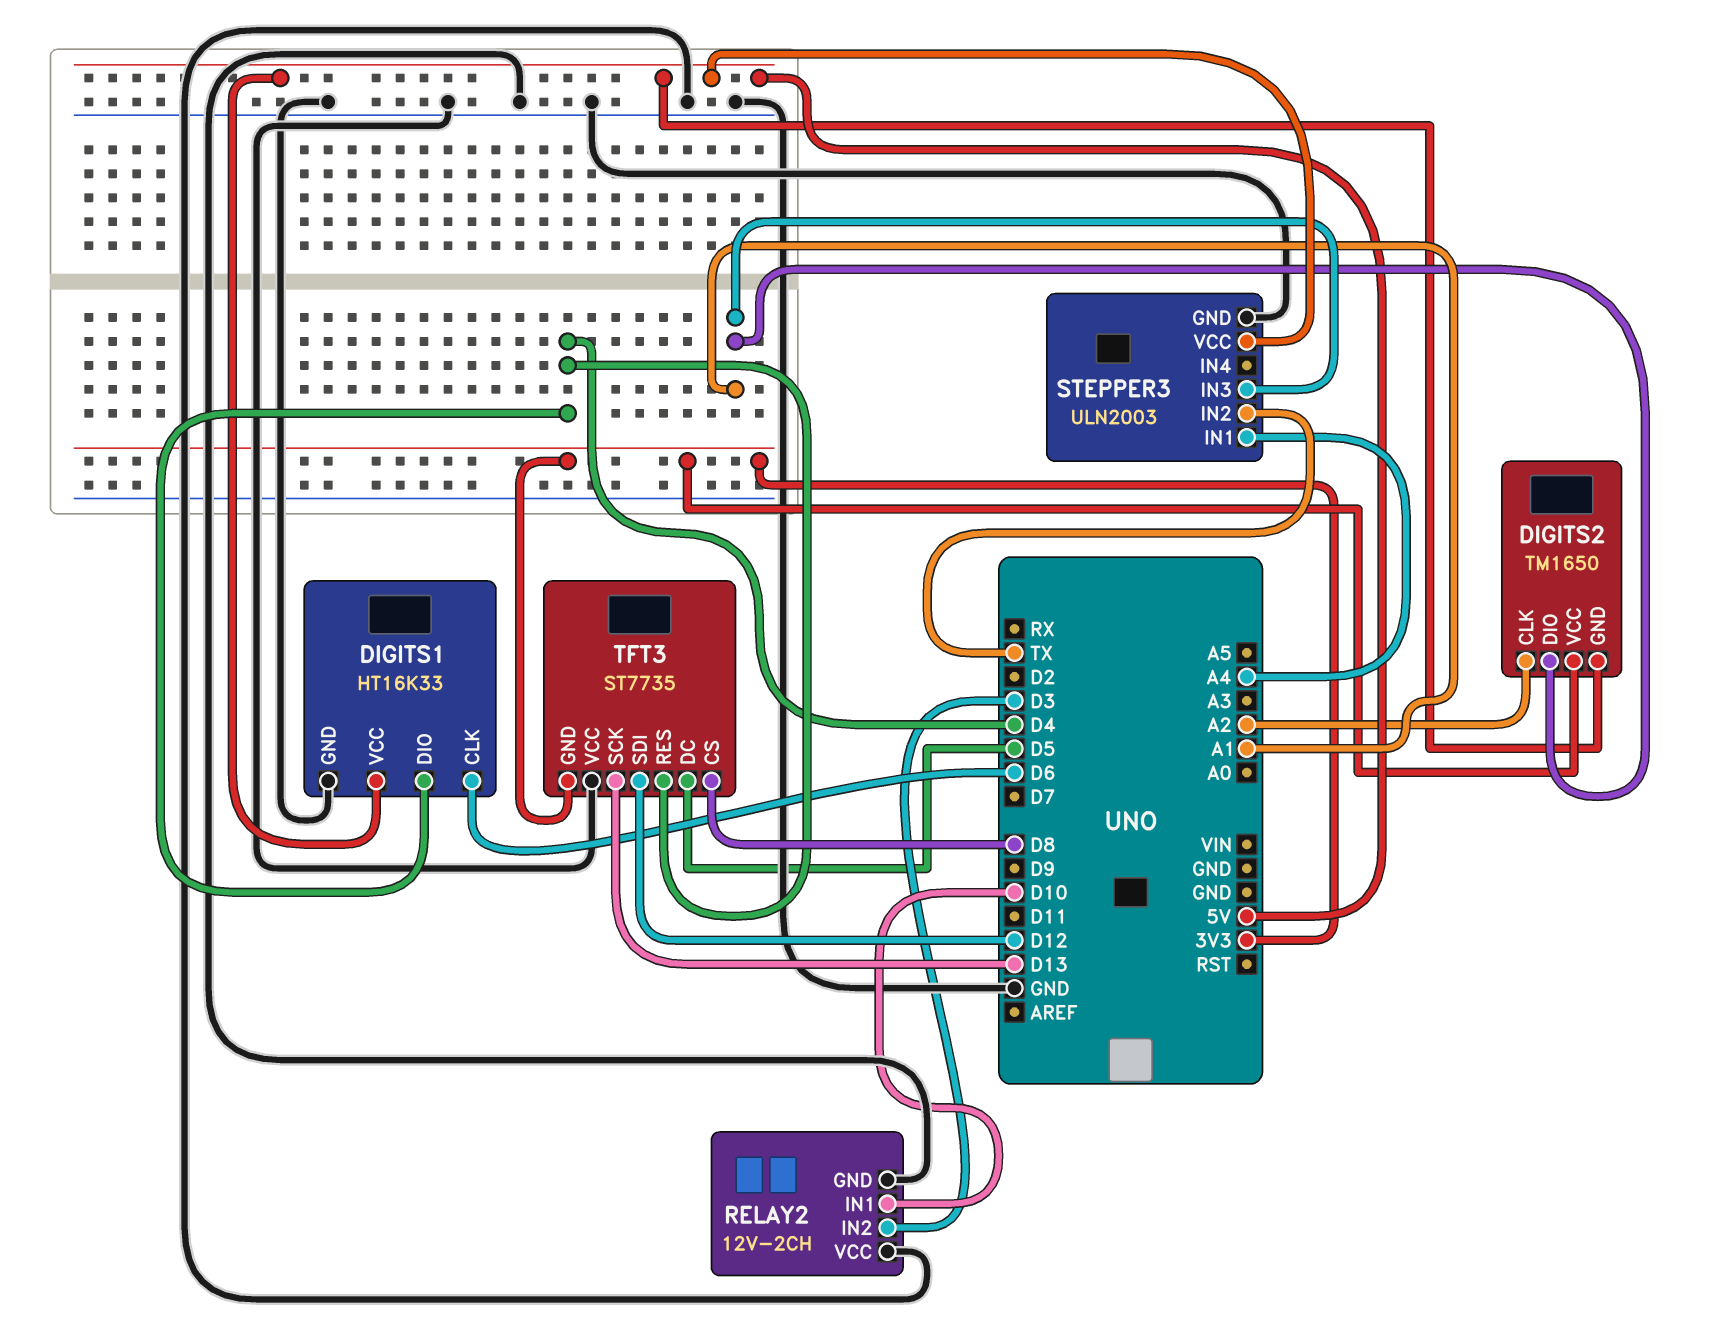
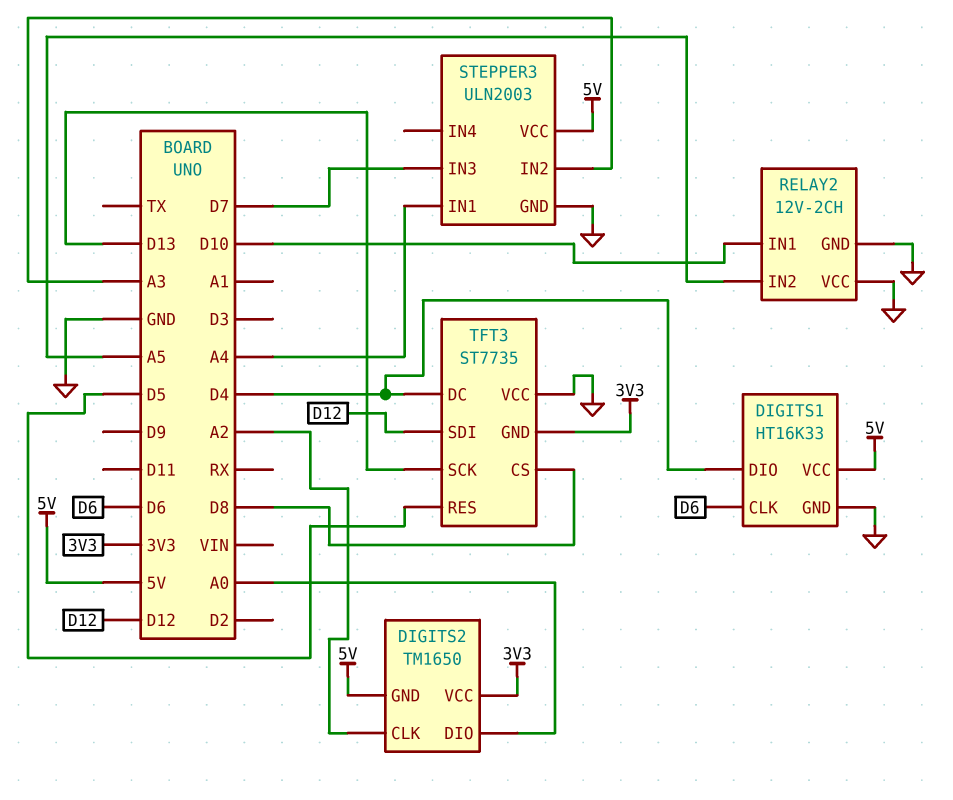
DIGITS2 pin DIO: A1 -> A0
RELAY2 pin IN2: D3 -> A5
STEPPER3 pin IN2: TX -> A3
STEPPER3 pin IN3: A1 -> D7
TFT3 pin DC: D5 -> D4
TFT3 pin RES: D4 -> D5

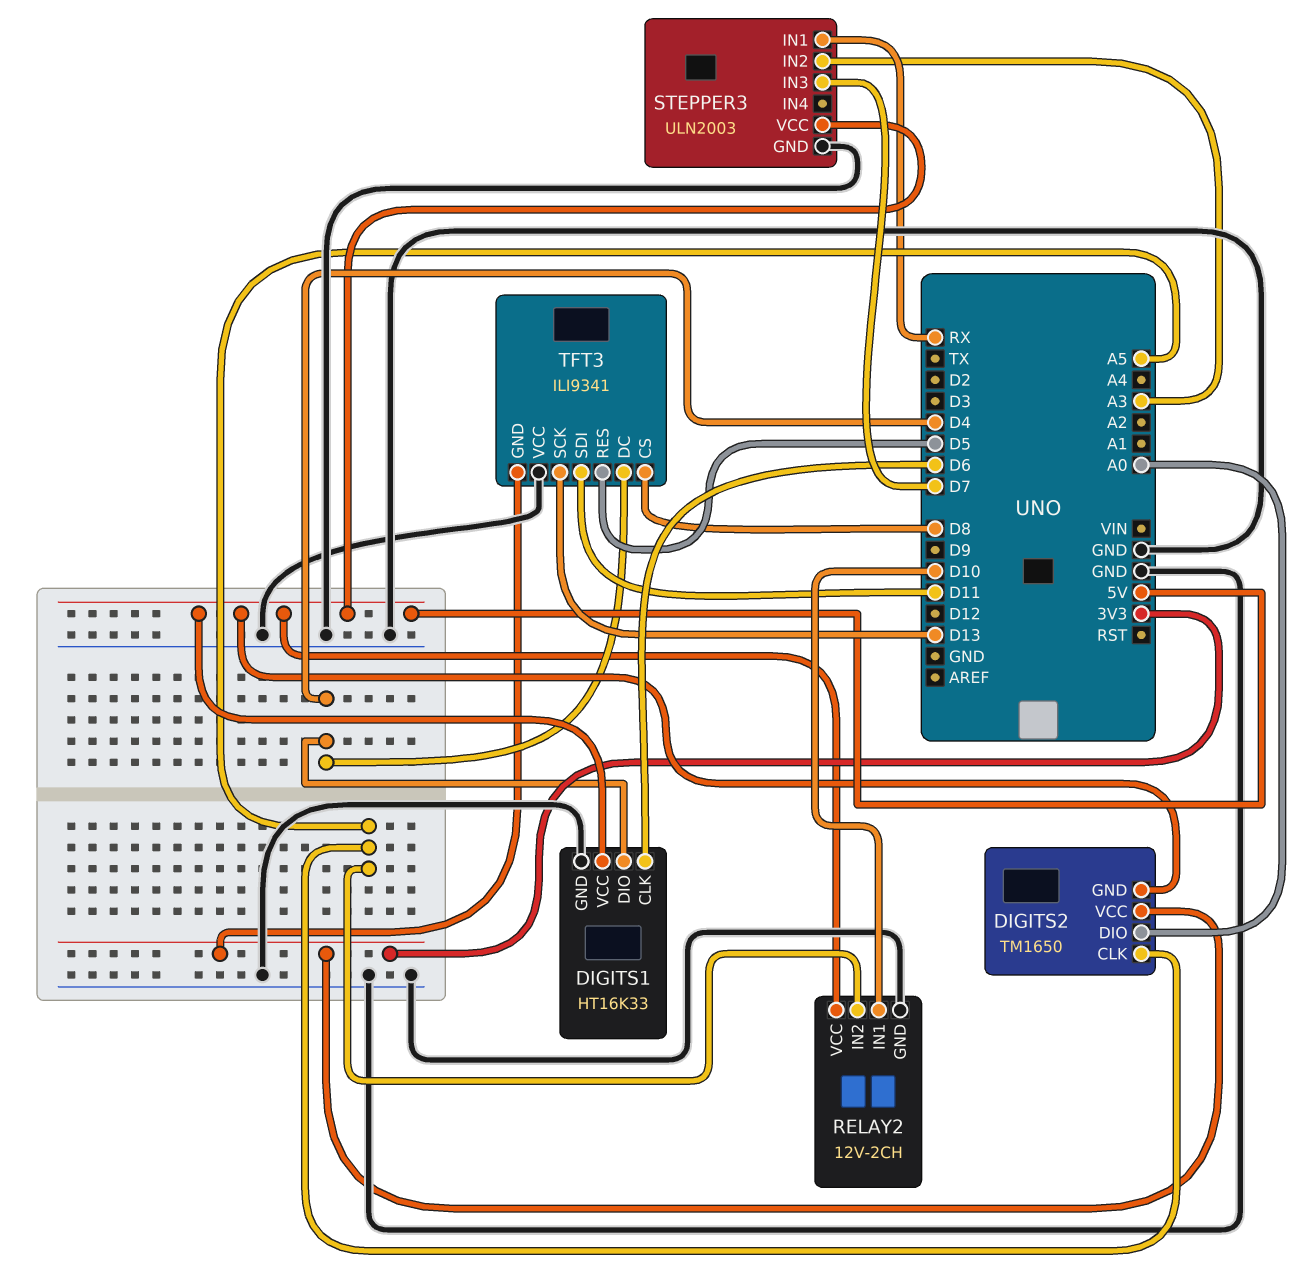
DIGITS2 pin CLK: A2 -> A5
RELAY2 pin VCC: GND -> 5V
STEPPER3 pin IN1: A4 -> RX
TFT3: ST7735 -> ILI9341
TFT3 pin SDI: D12 -> D11

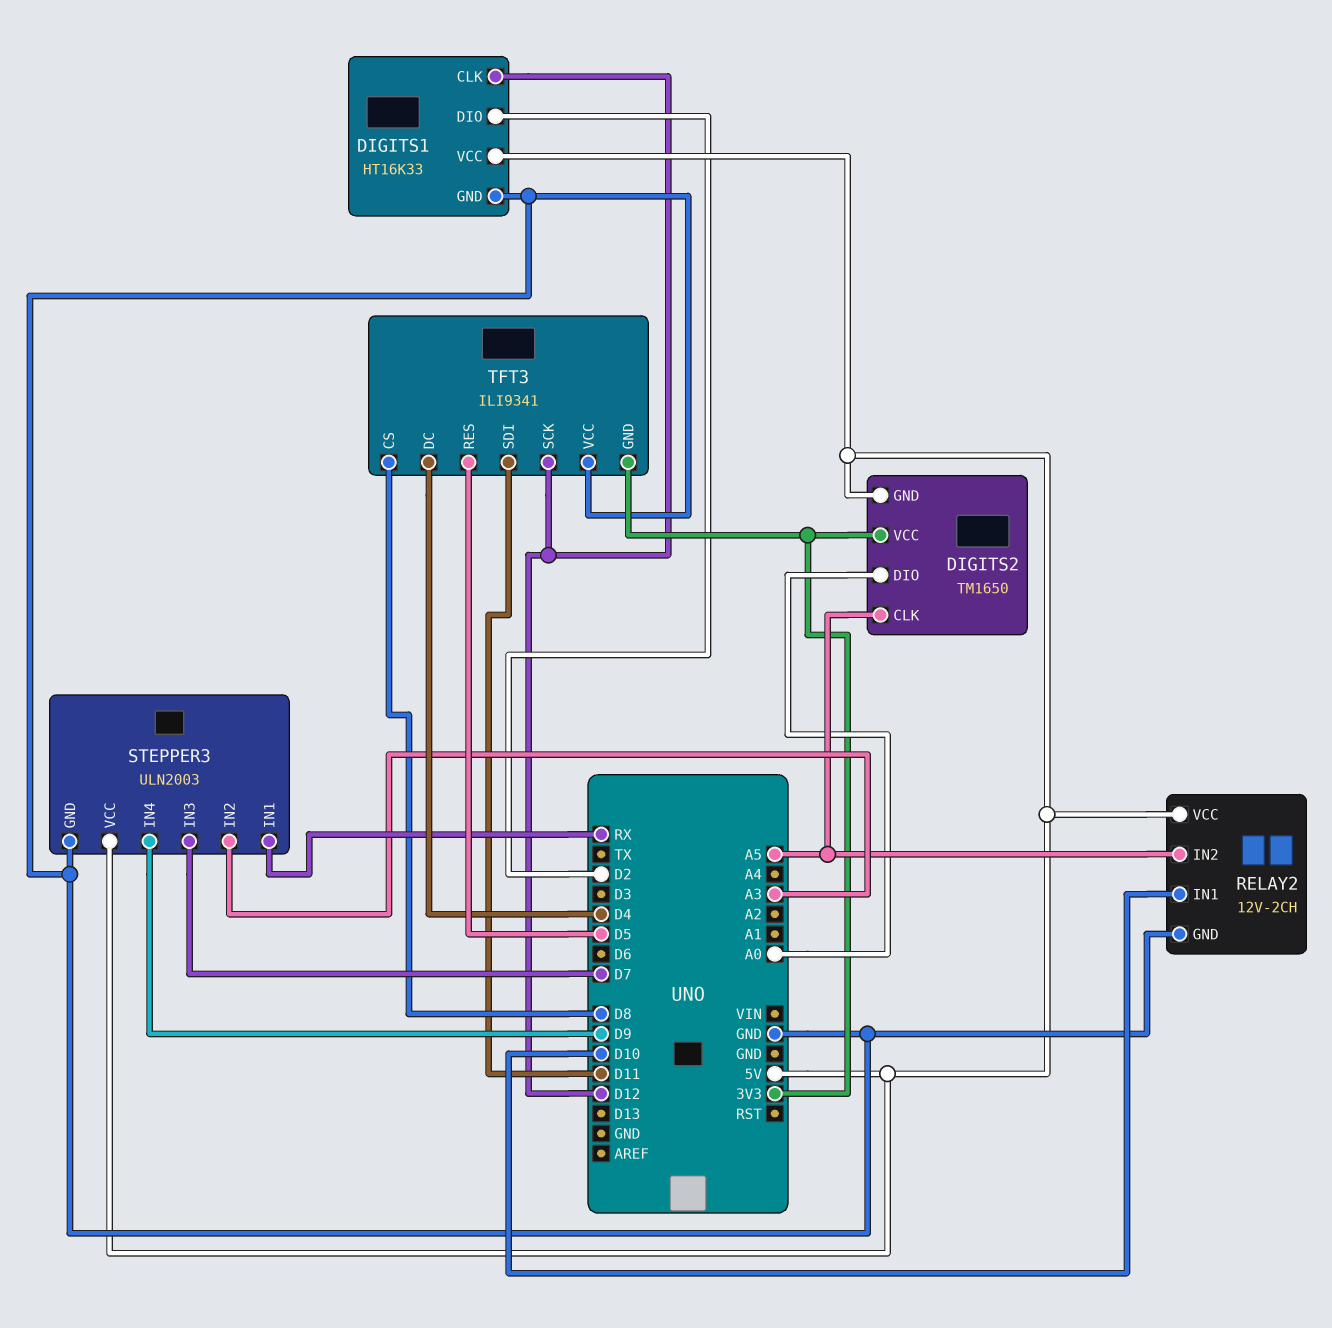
DIGITS1 pin CLK: D6 -> D12
DIGITS1 pin DIO: D4 -> D2
STEPPER3 pin IN4: none -> D9
TFT3 pin SCK: D13 -> D12

